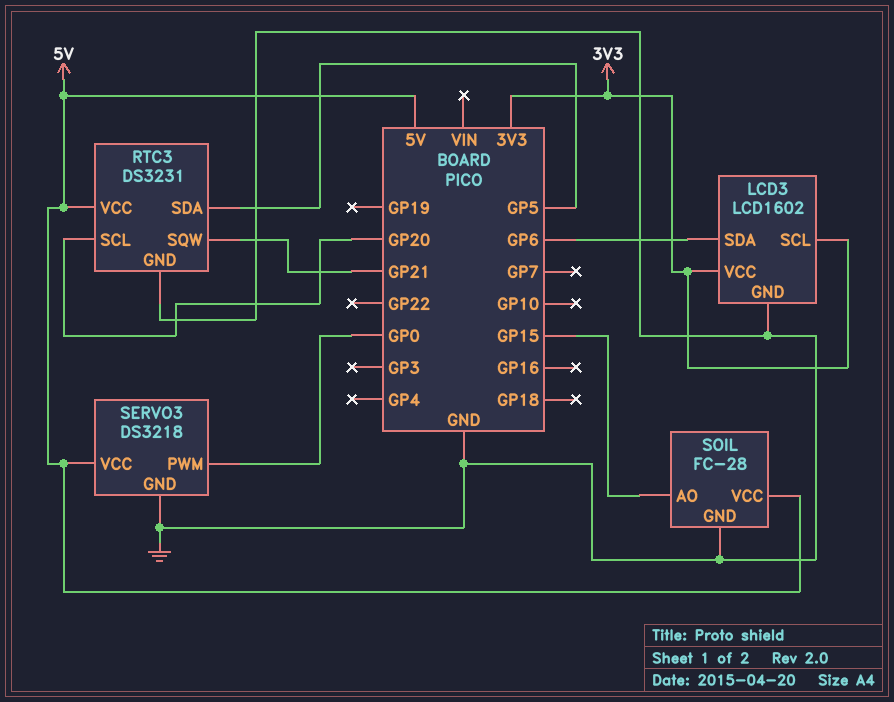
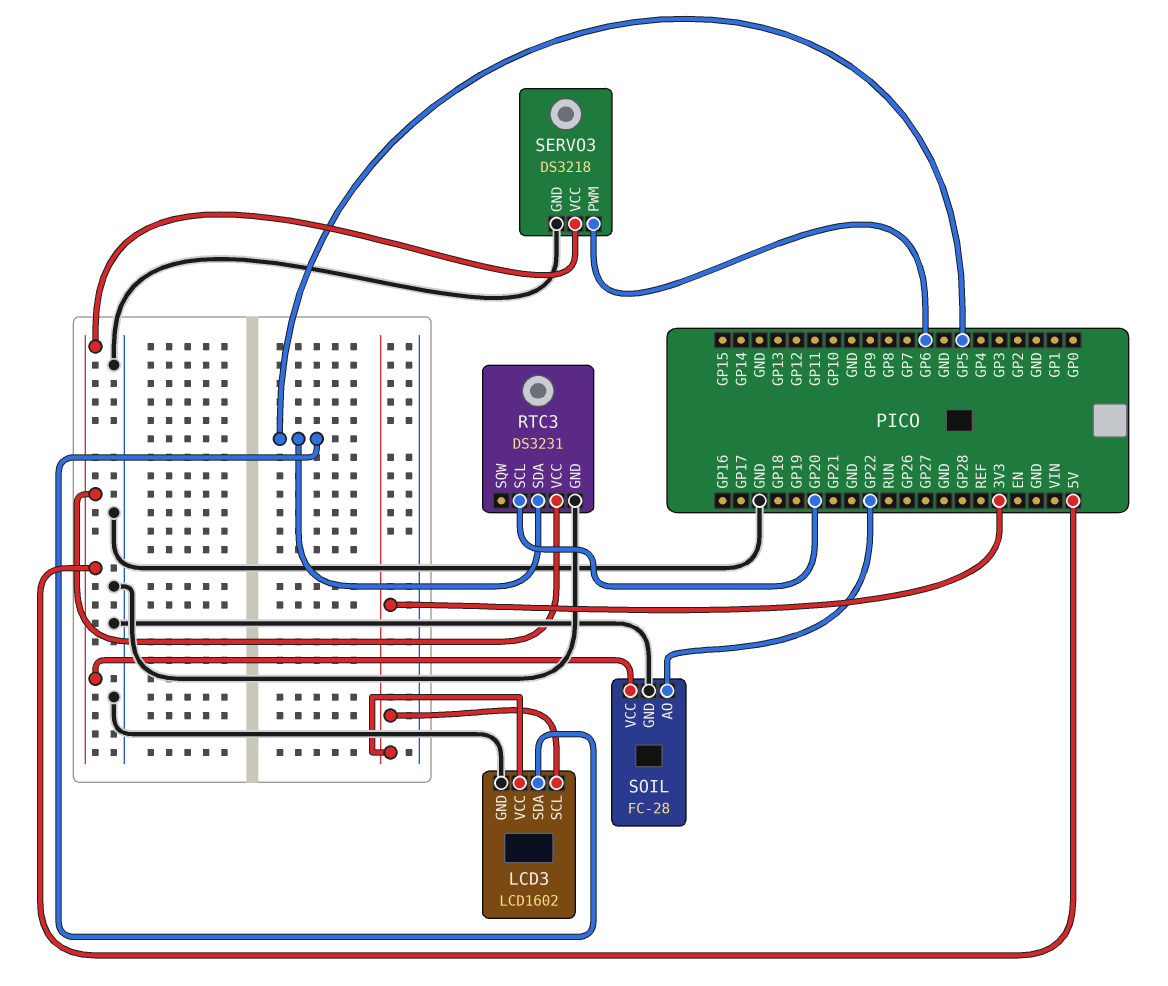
LCD3 pin SDA: GP6 -> GP5
RTC3 pin SQW: GP21 -> none
SERVO3 pin PWM: GP0 -> GP6
SOIL pin AO: GP15 -> GP22

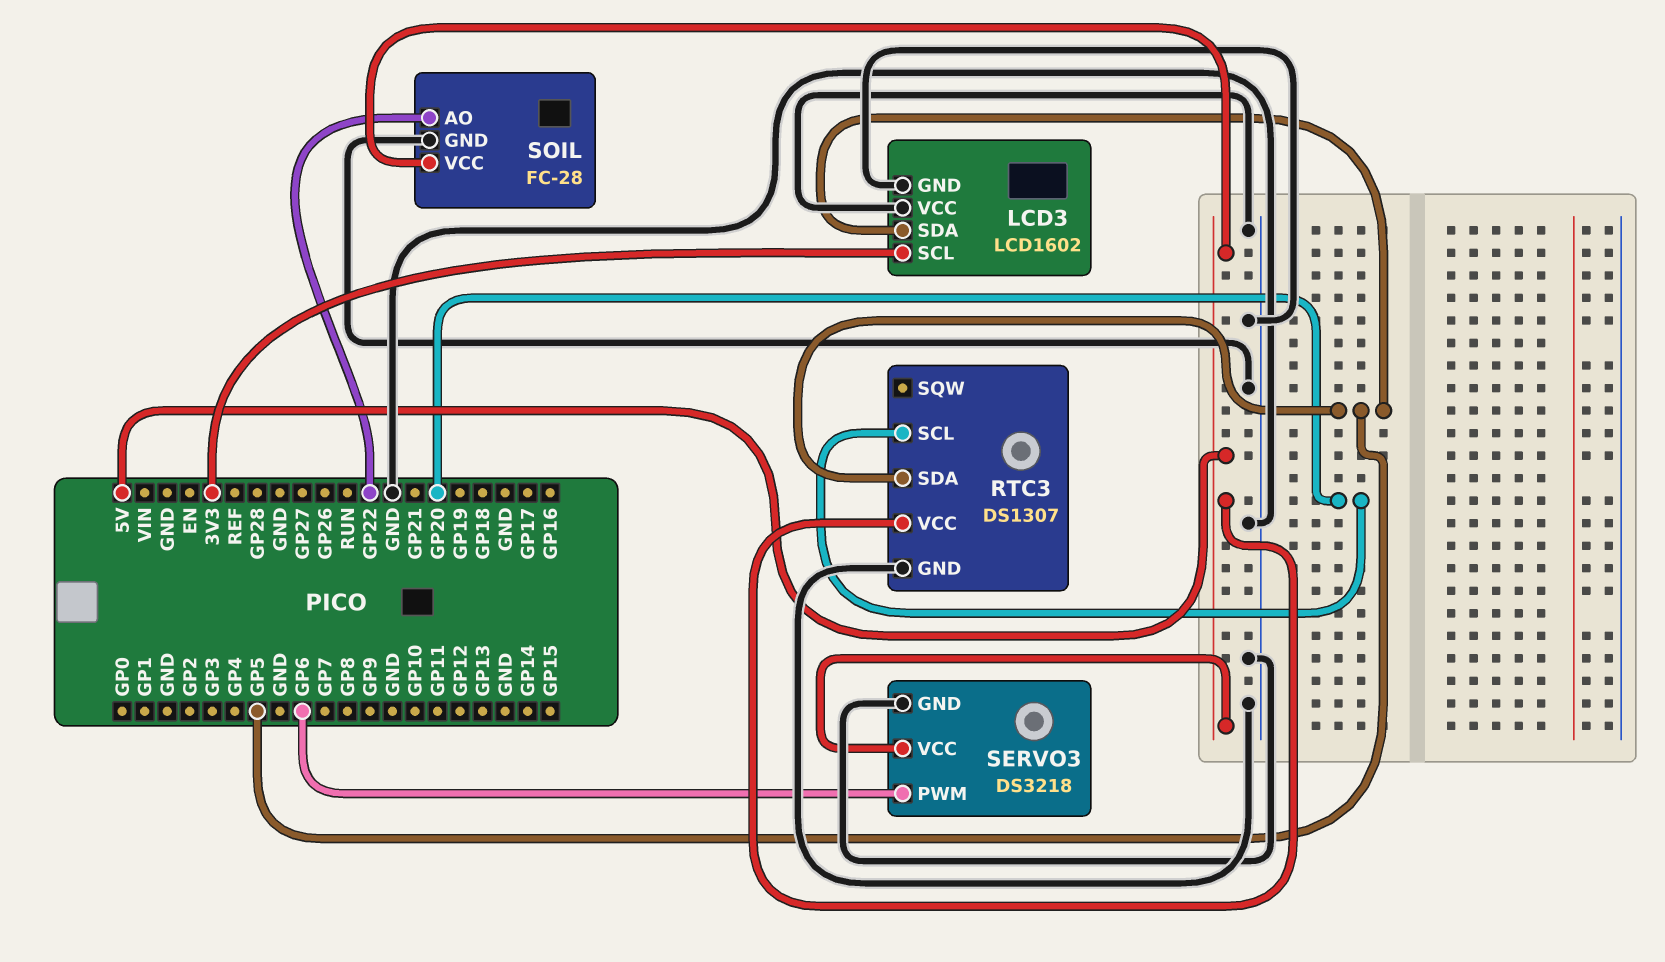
LCD3 pin VCC: 3V3 -> GND
RTC3: DS3231 -> DS1307

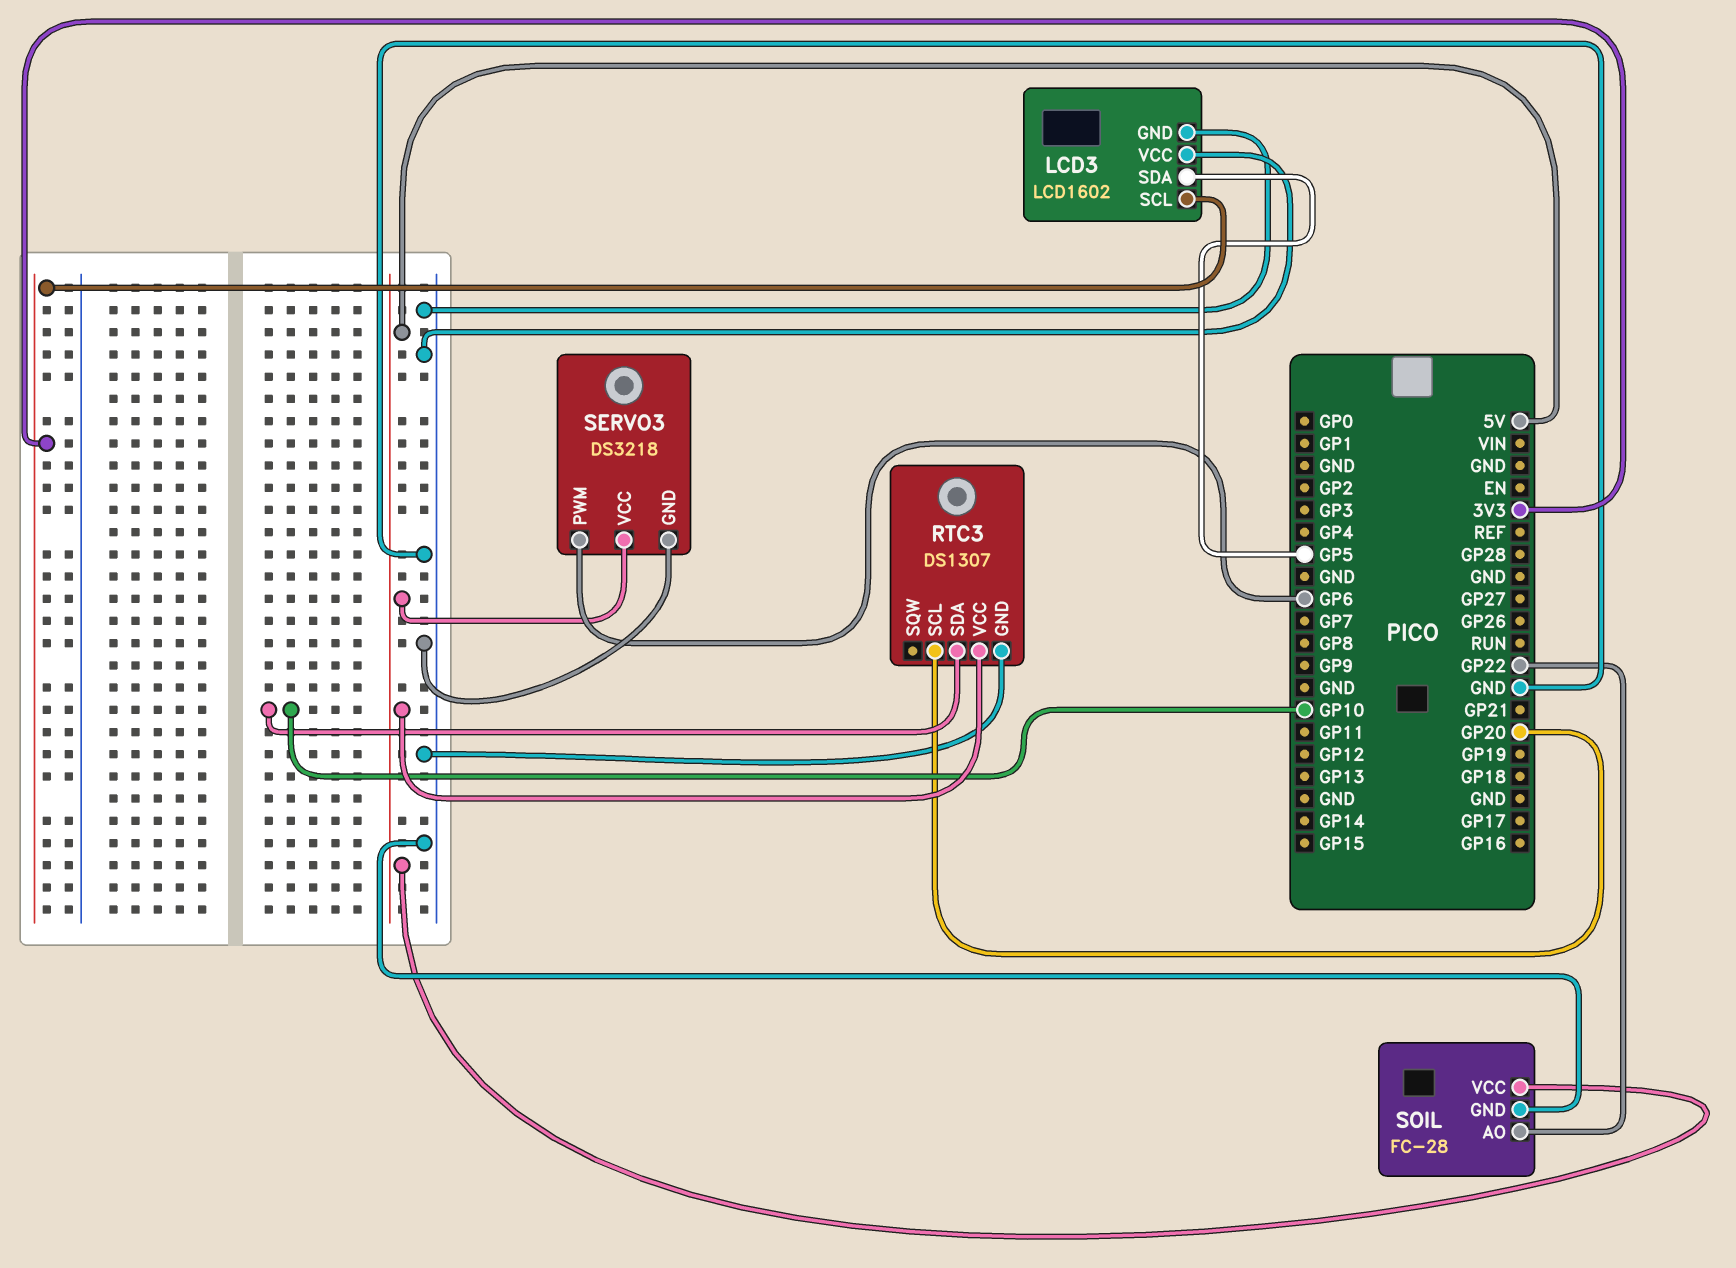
RTC3 pin SDA: GP5 -> GP10

